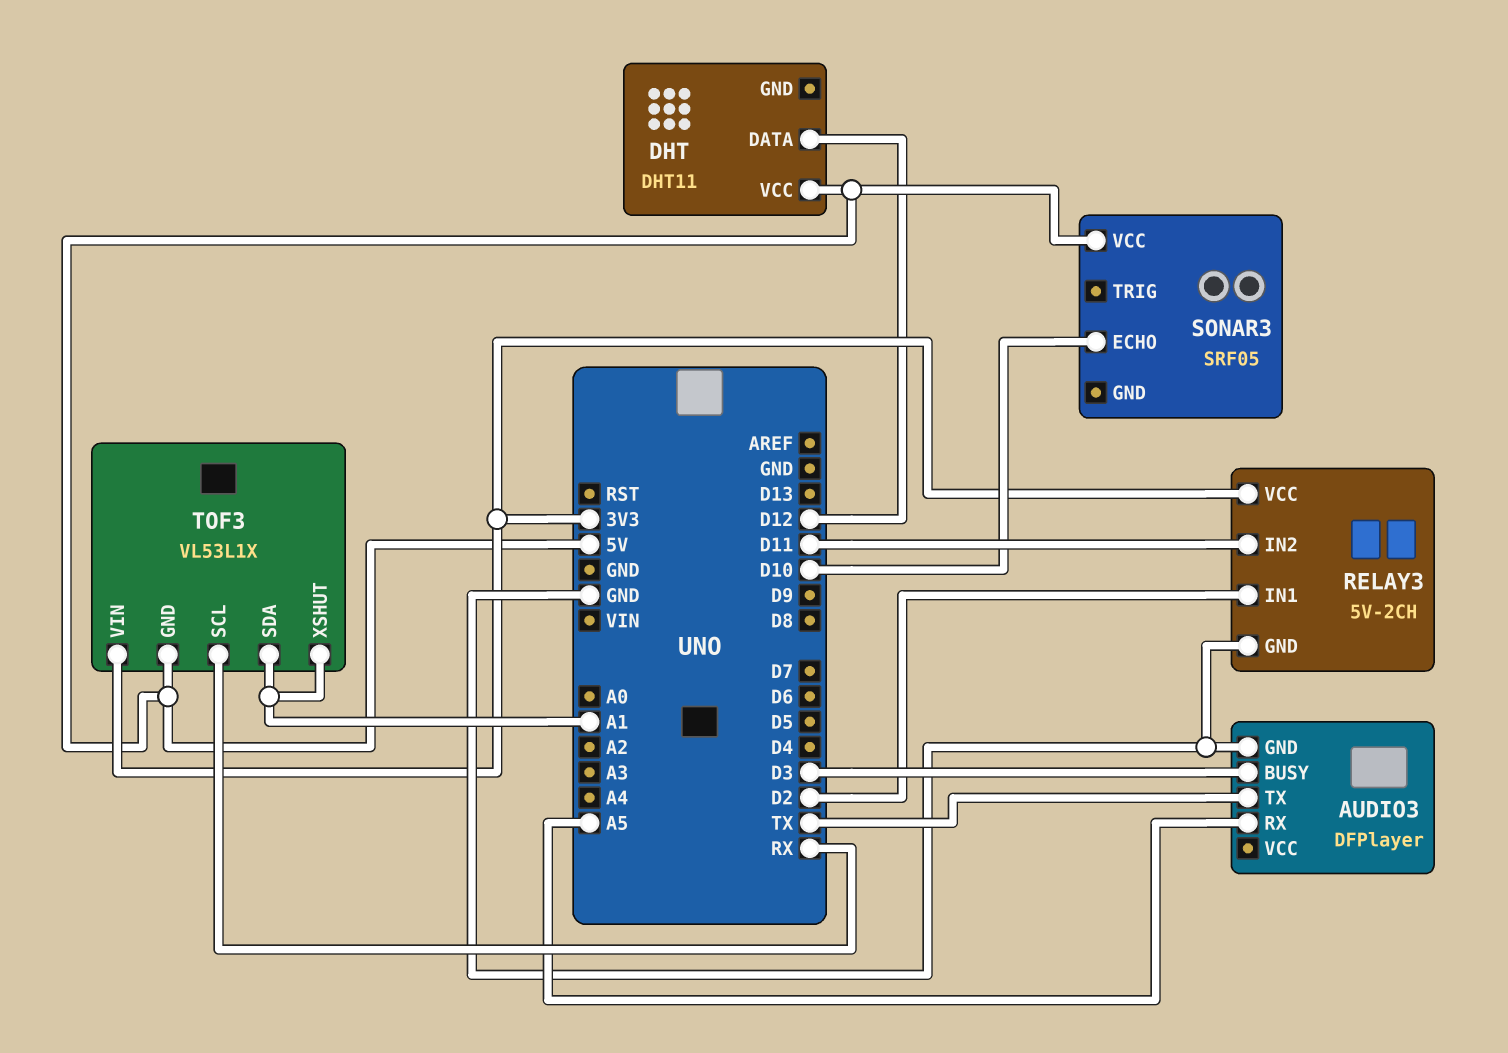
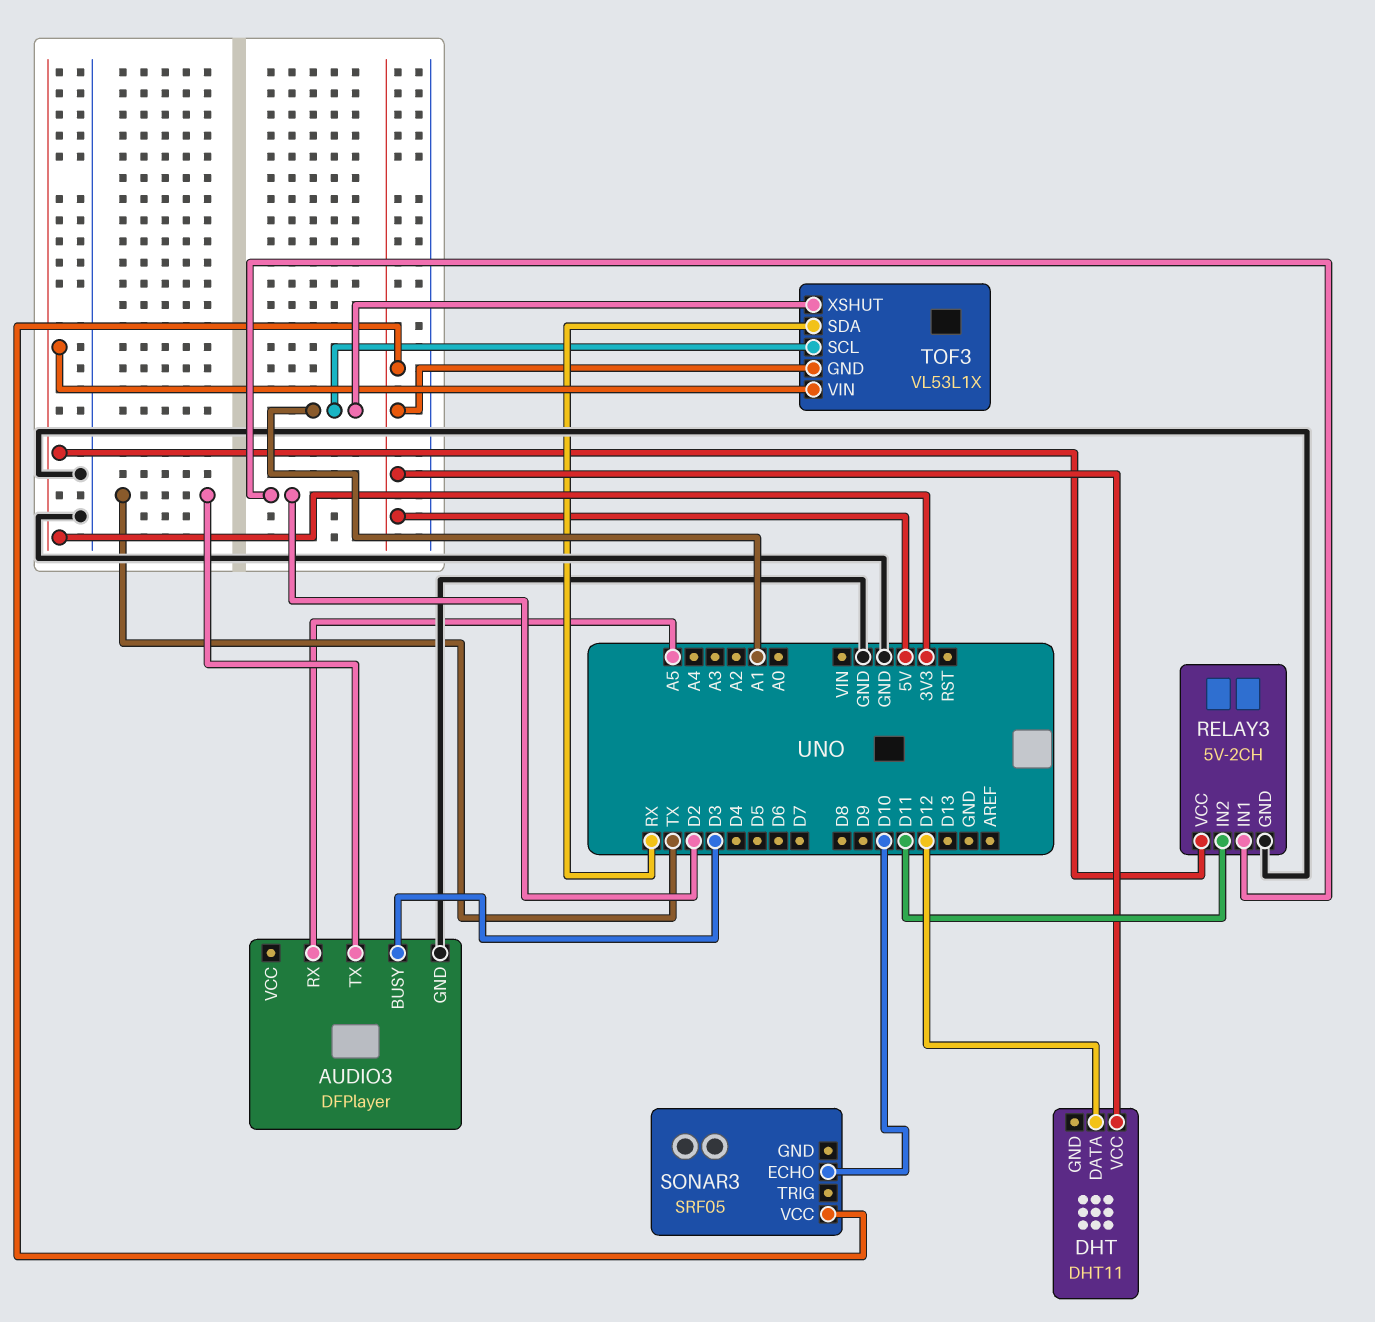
TOF3 pin SCL: RX -> A1
TOF3 pin SDA: A1 -> RX

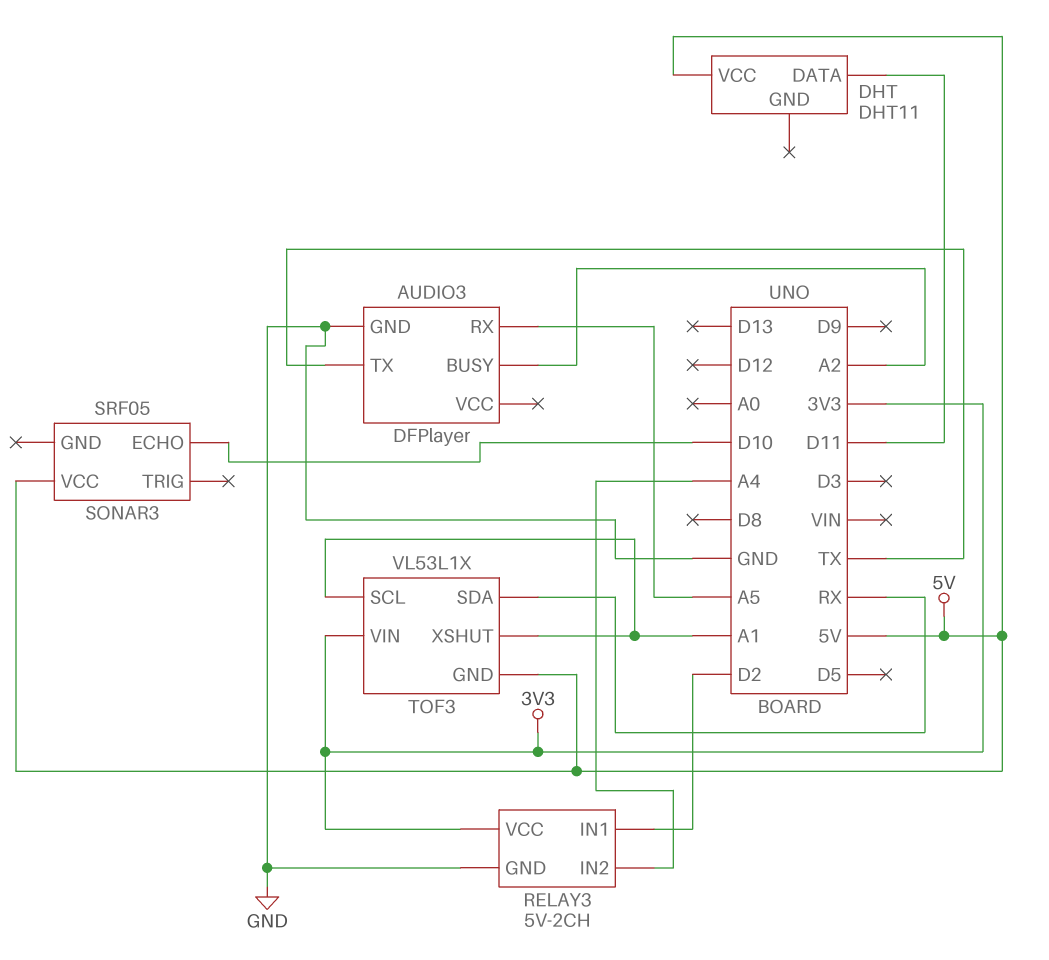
AUDIO3 pin BUSY: D3 -> A2
DHT pin DATA: D12 -> D11
RELAY3 pin IN2: D11 -> A4

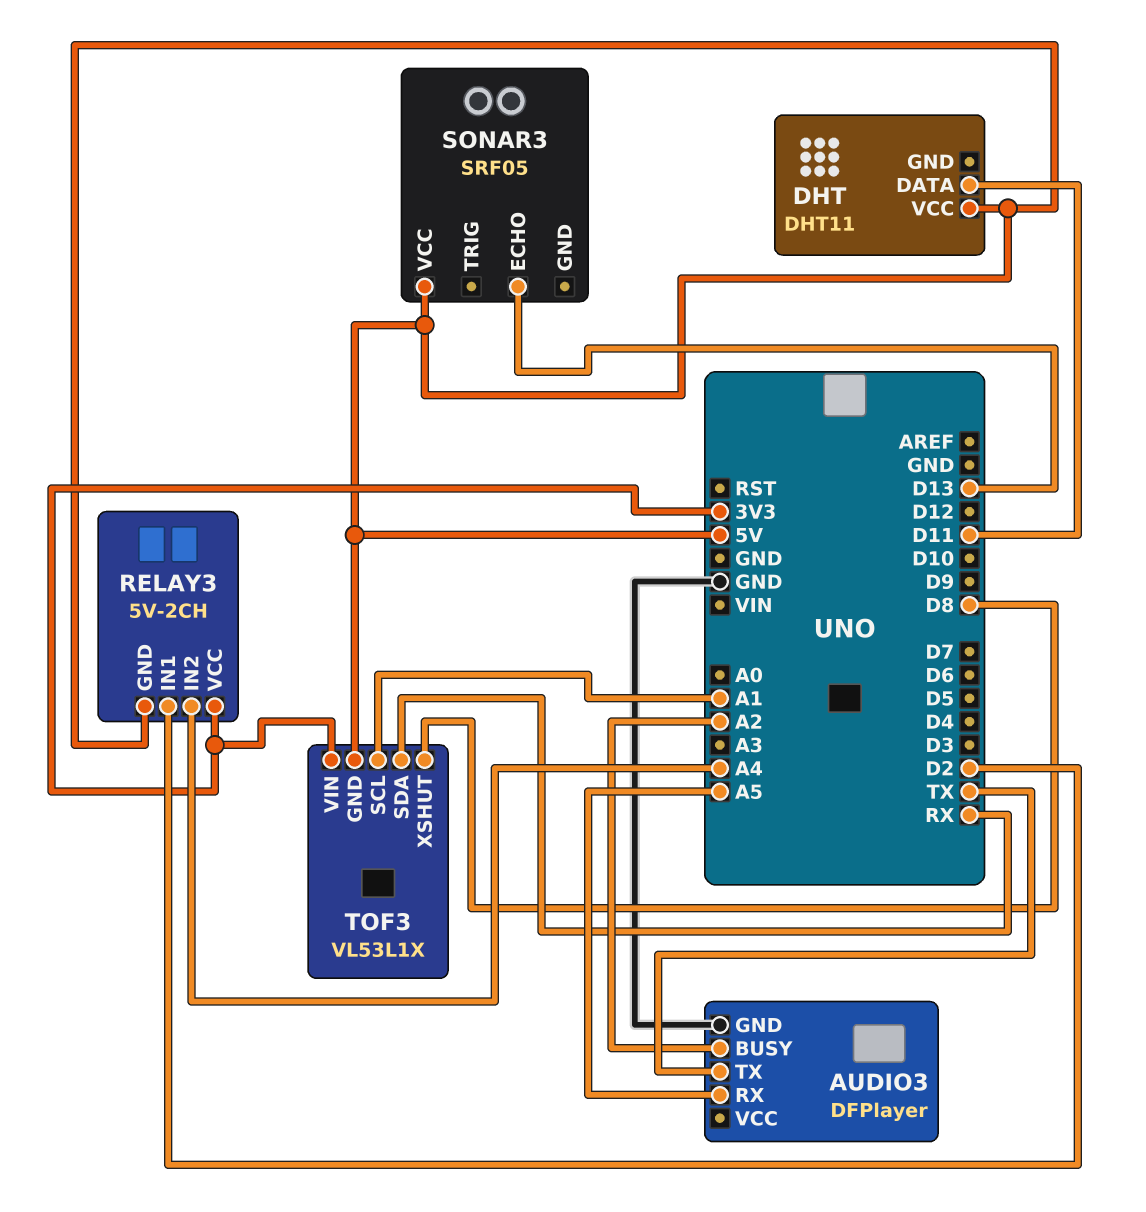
RELAY3 pin GND: GND -> 5V
SONAR3 pin ECHO: D10 -> D13
TOF3 pin XSHUT: A1 -> D8

